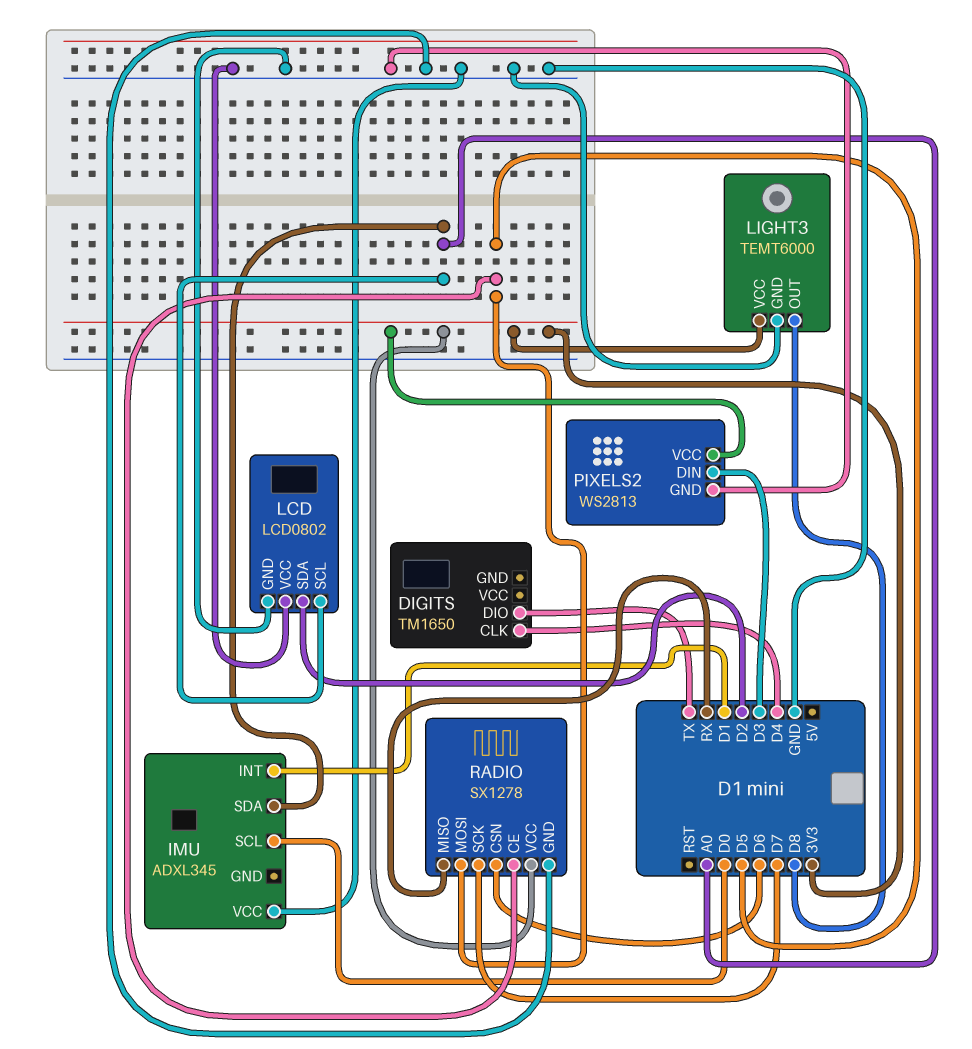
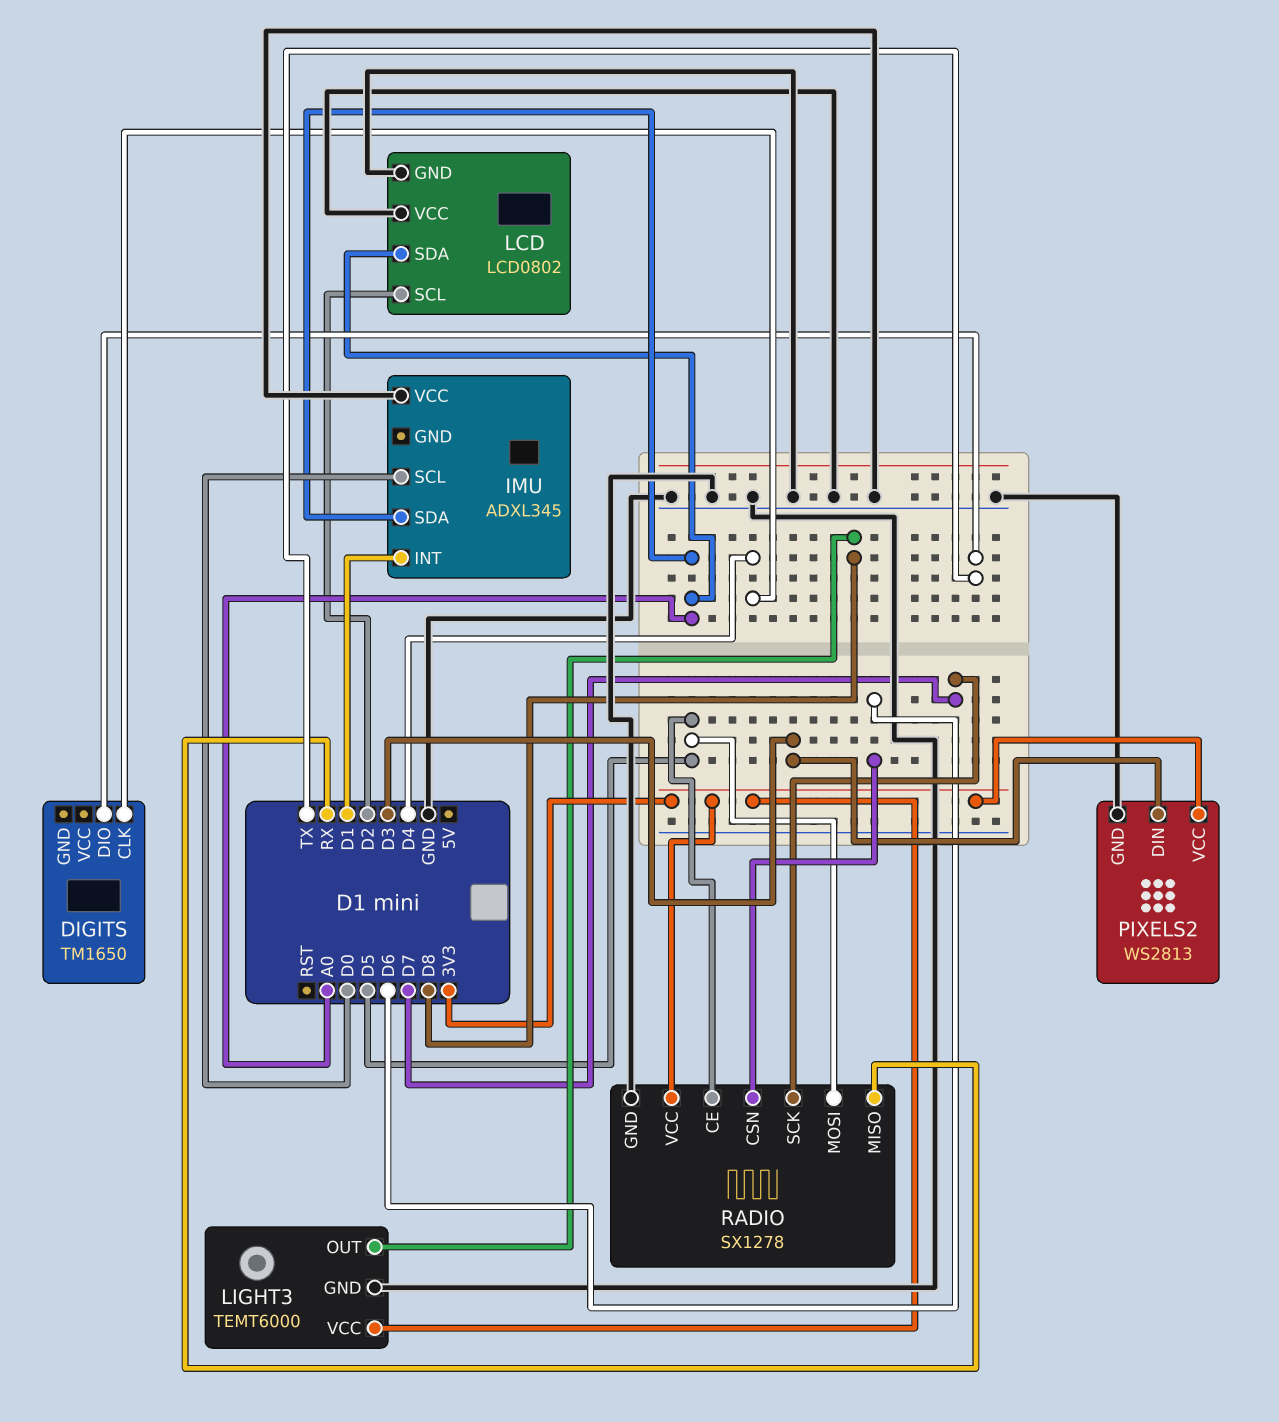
LCD pin SCL: A0 -> D2
LCD pin SDA: D2 -> A0

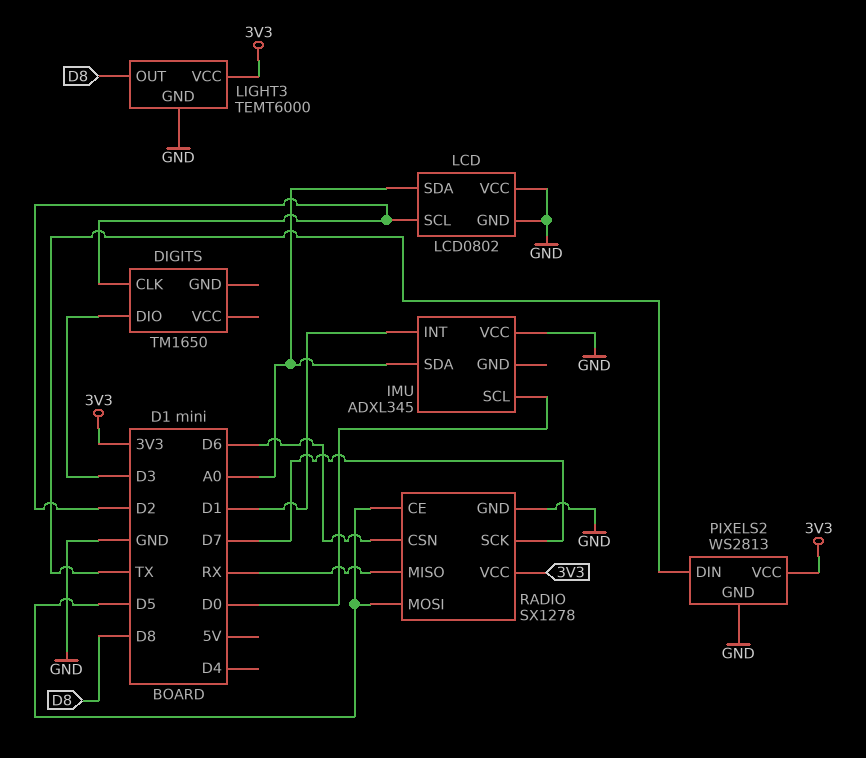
DIGITS pin CLK: D4 -> D2
DIGITS pin DIO: TX -> D3
PIXELS2 pin DIN: D3 -> TX

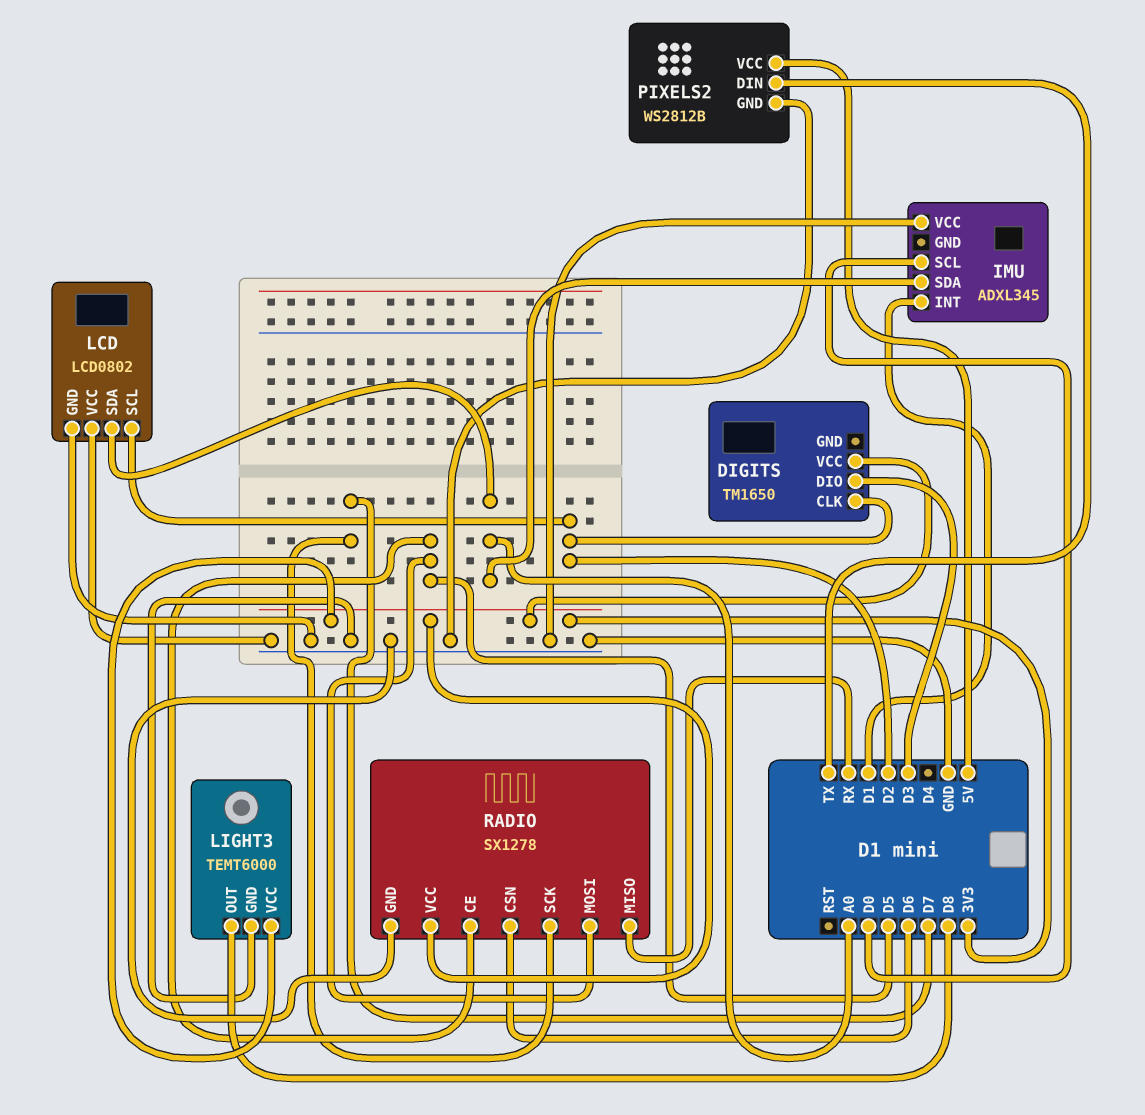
DIGITS pin VCC: none -> 3V3
PIXELS2: WS2813 -> WS2812B
PIXELS2 pin VCC: 3V3 -> 5V

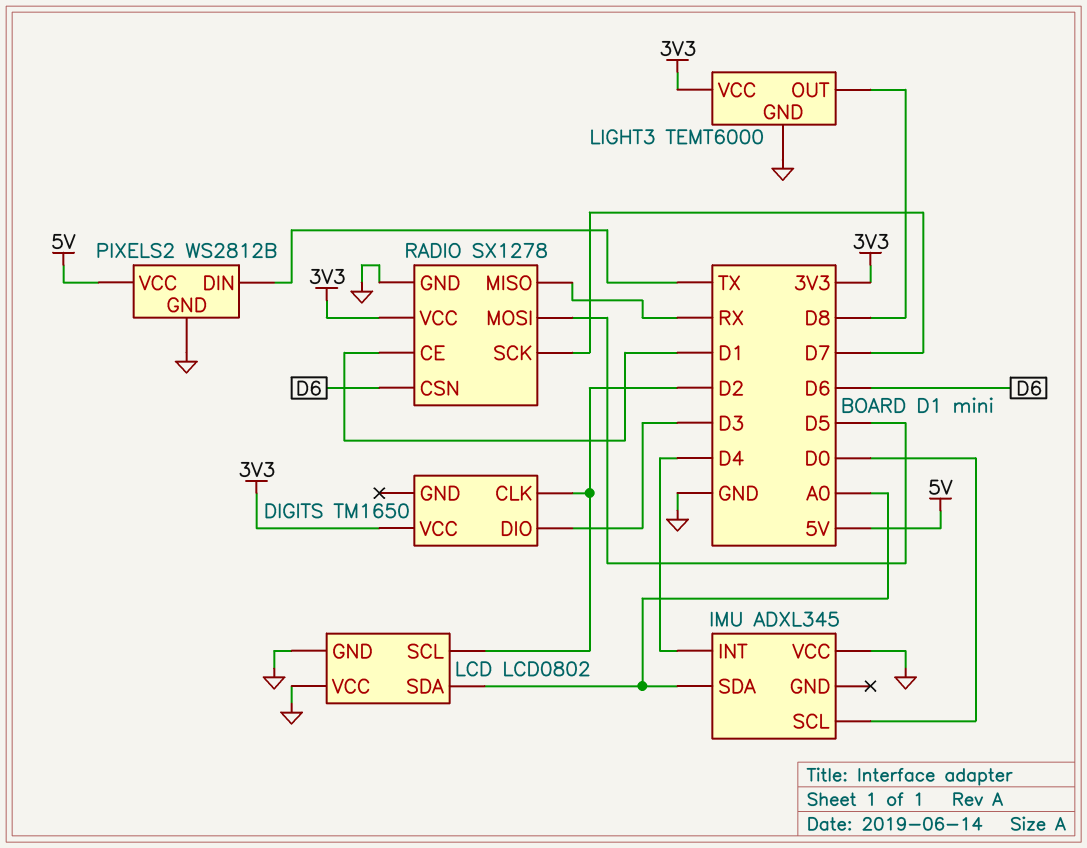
IMU pin INT: D1 -> D4
RADIO pin CE: D5 -> D1

